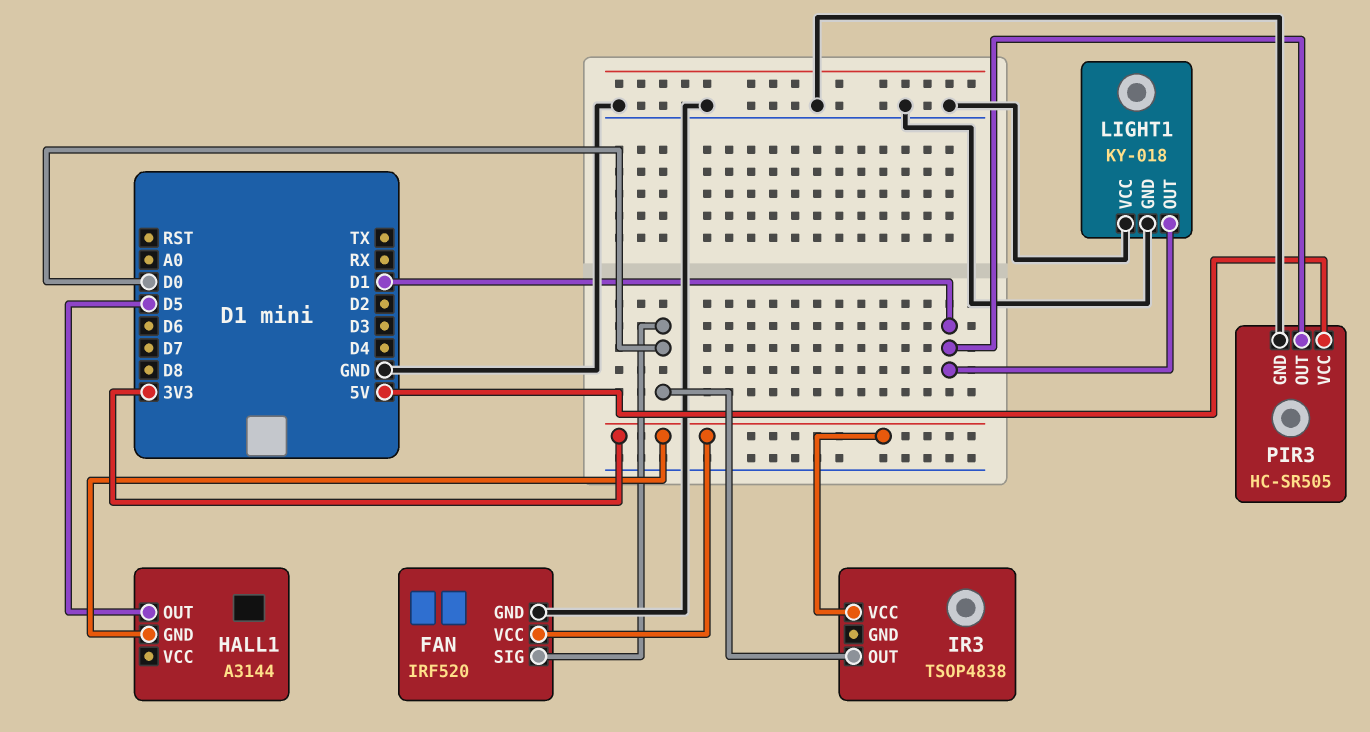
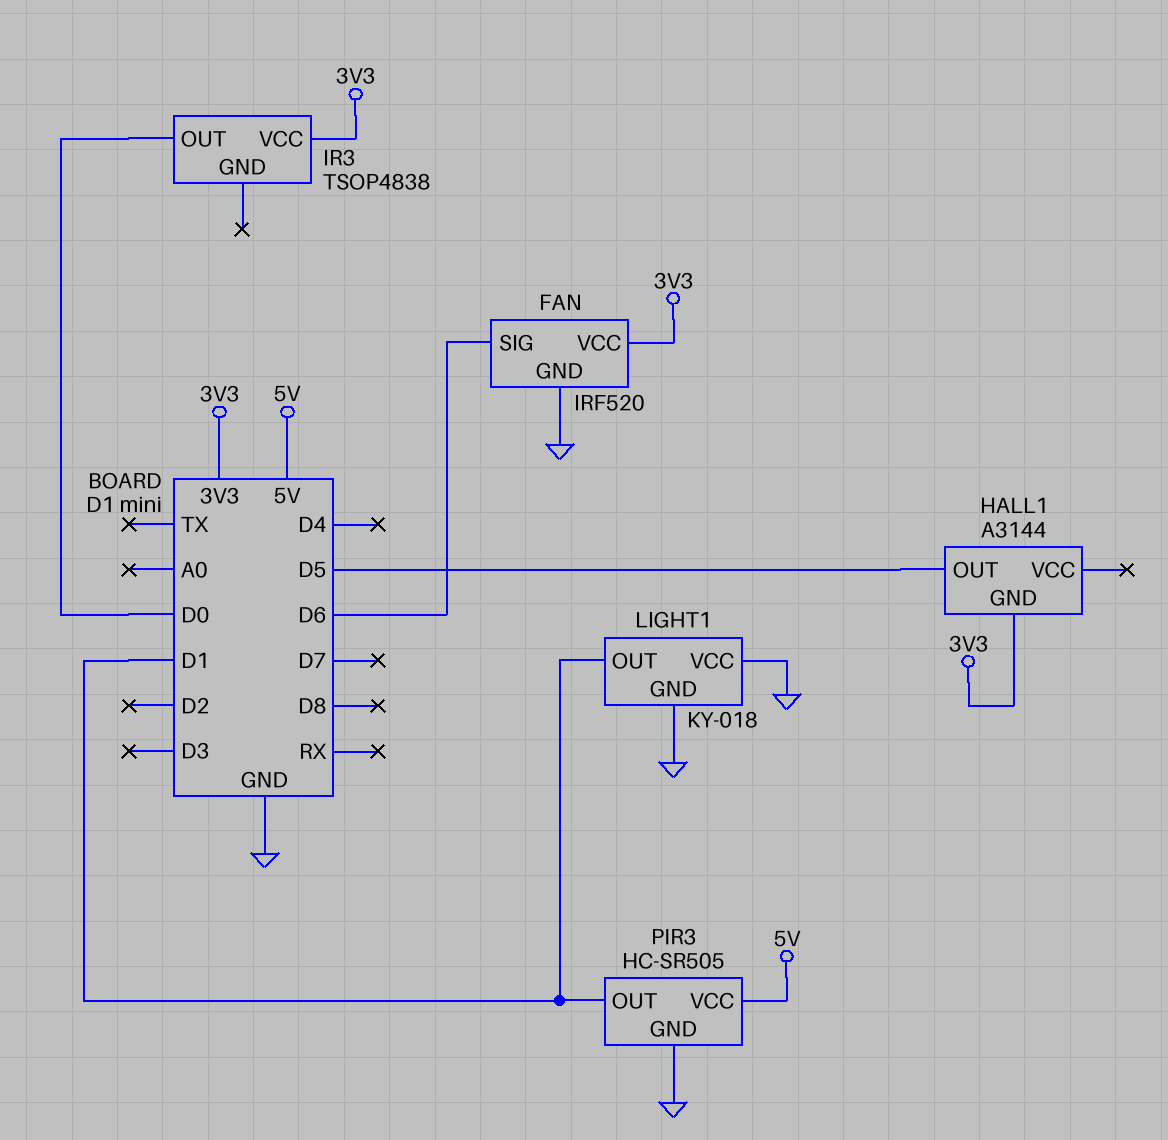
FAN pin SIG: D0 -> D6

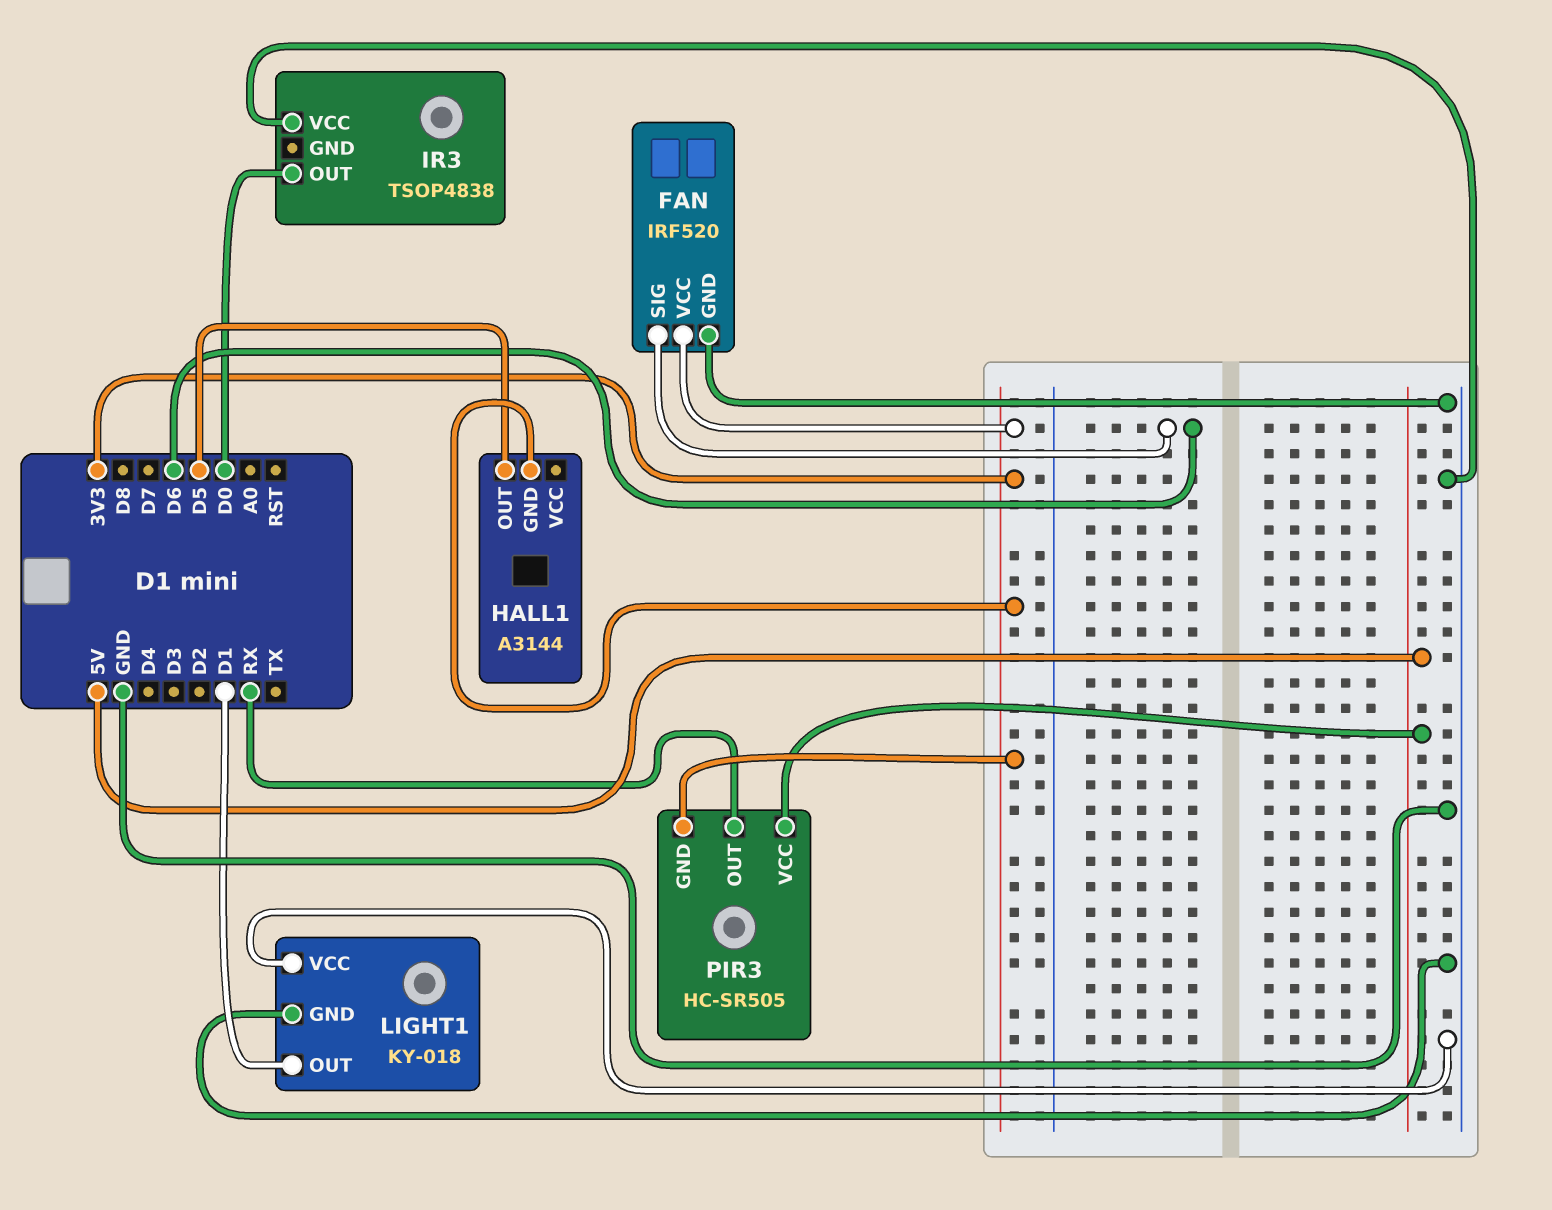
IR3 pin VCC: 3V3 -> GND
PIR3 pin GND: GND -> 3V3
PIR3 pin OUT: D1 -> RX

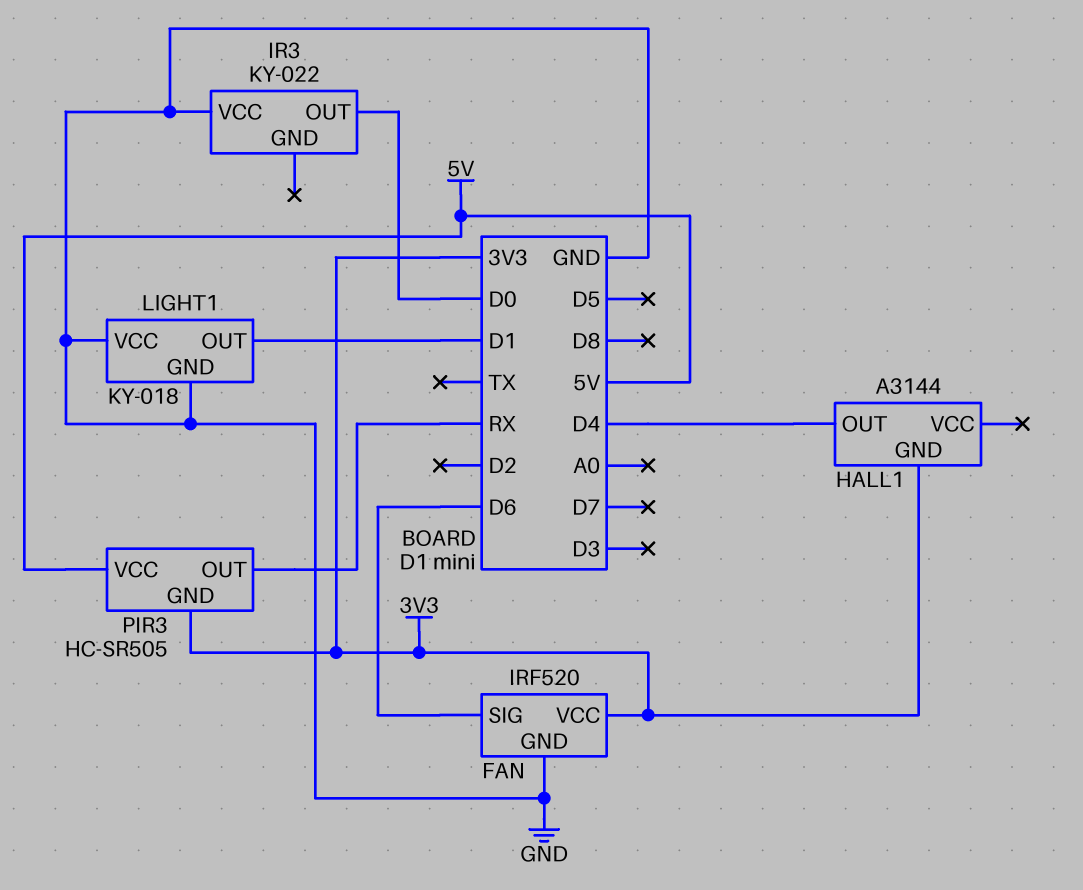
HALL1 pin OUT: D5 -> D4
IR3: TSOP4838 -> KY-022

